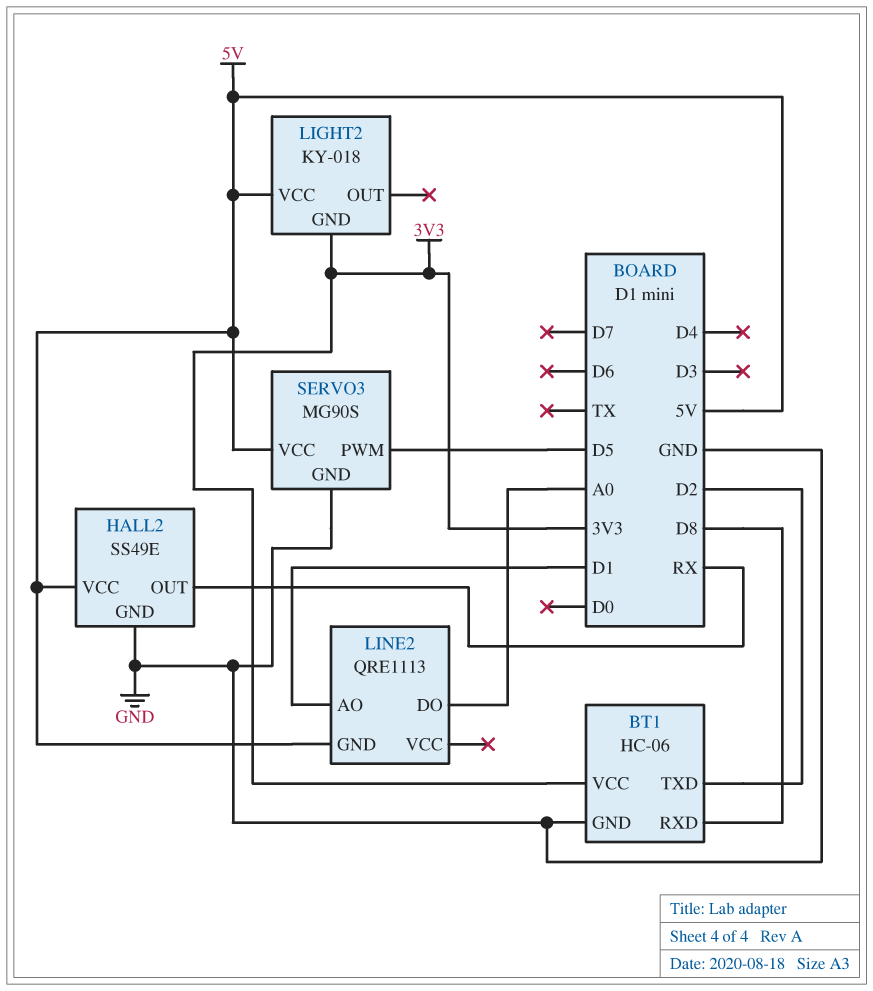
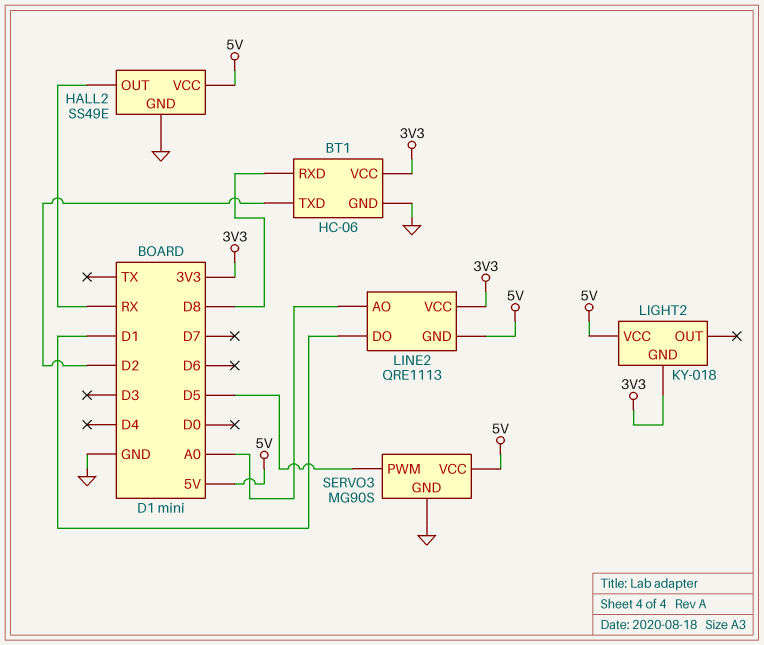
LINE2 pin AO: D1 -> A0
LINE2 pin DO: A0 -> D1
LINE2 pin VCC: none -> 3V3

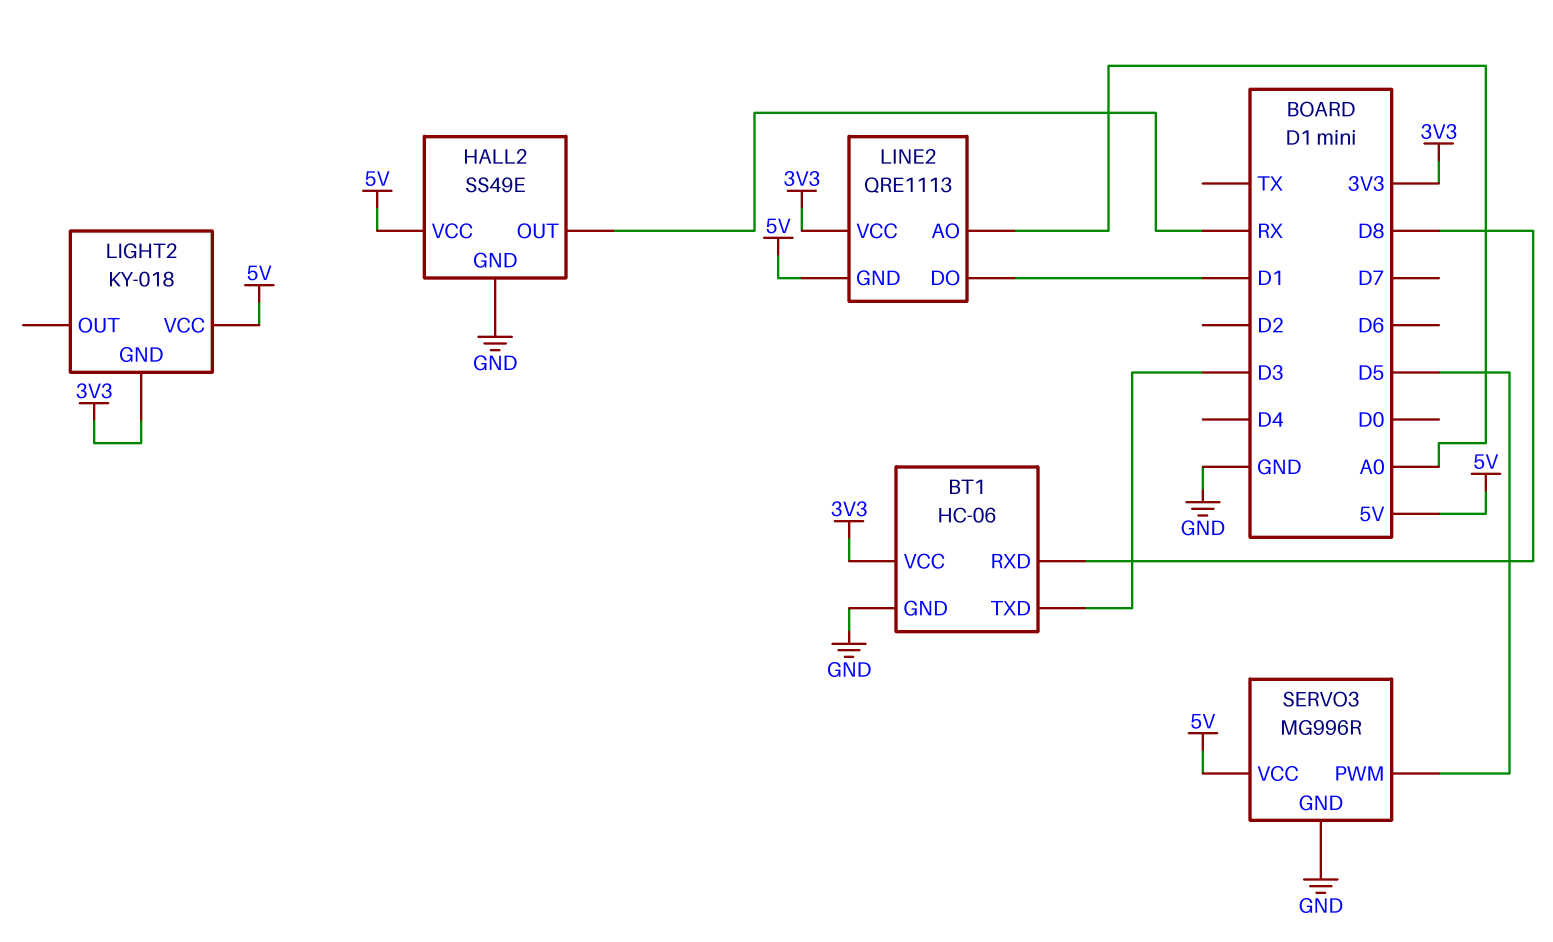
BT1 pin TXD: D2 -> D3
SERVO3: MG90S -> MG996R

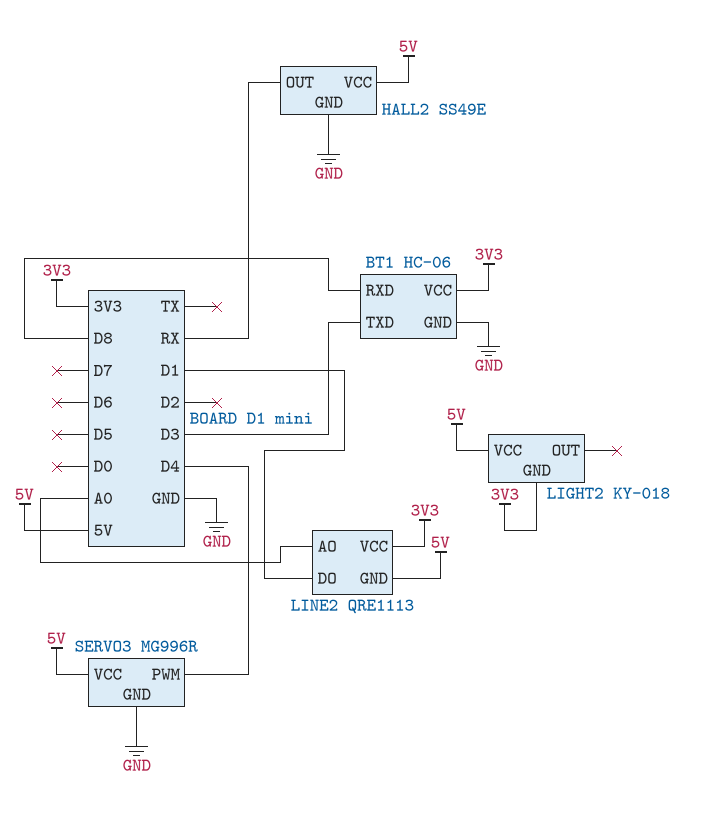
SERVO3 pin PWM: D5 -> D4

